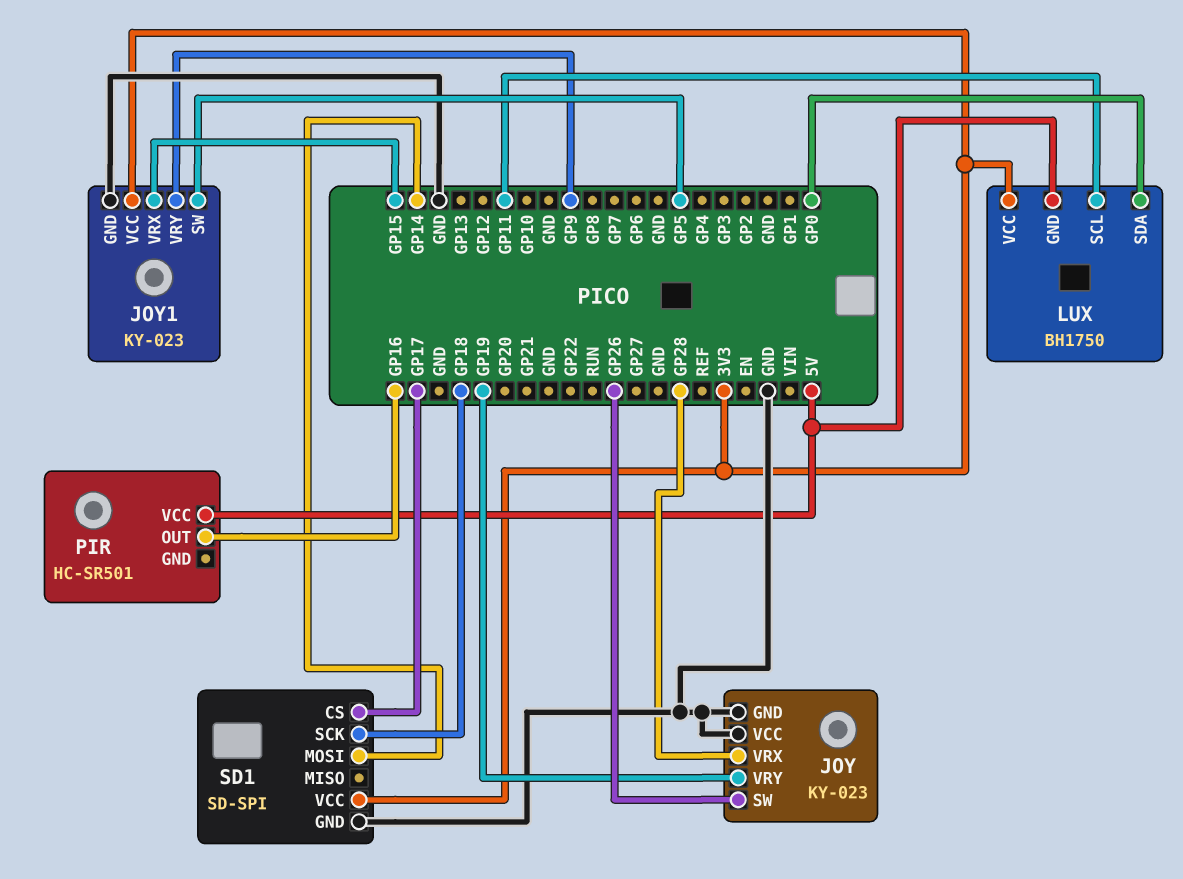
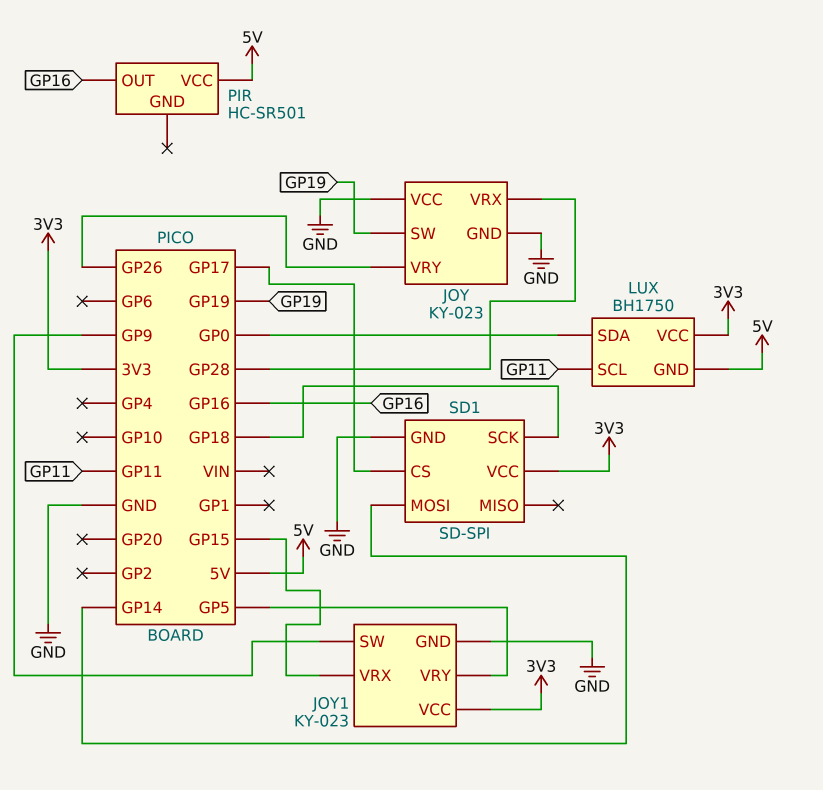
JOY pin SW: GP26 -> GP19
JOY pin VRY: GP19 -> GP26
JOY1 pin SW: GP5 -> GP9
JOY1 pin VRY: GP9 -> GP5

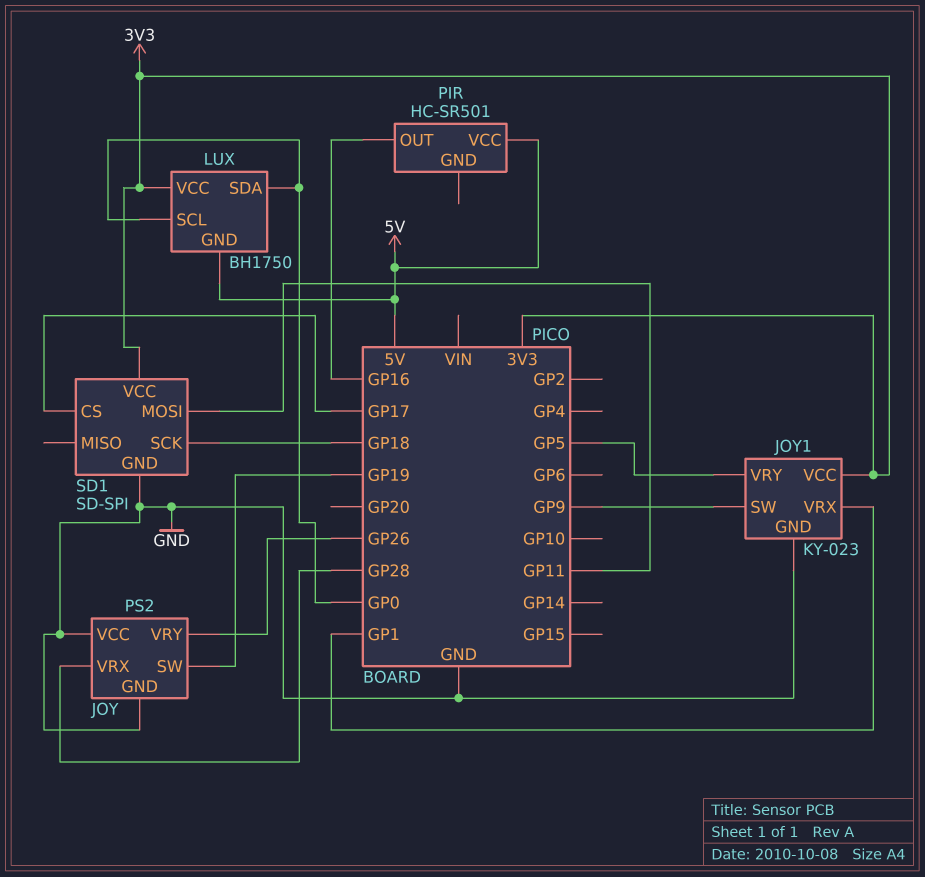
JOY: KY-023 -> PS2
JOY1 pin VRX: GP15 -> GP1
LUX pin SCL: GP11 -> GP0
SD1 pin MOSI: GP14 -> GP11

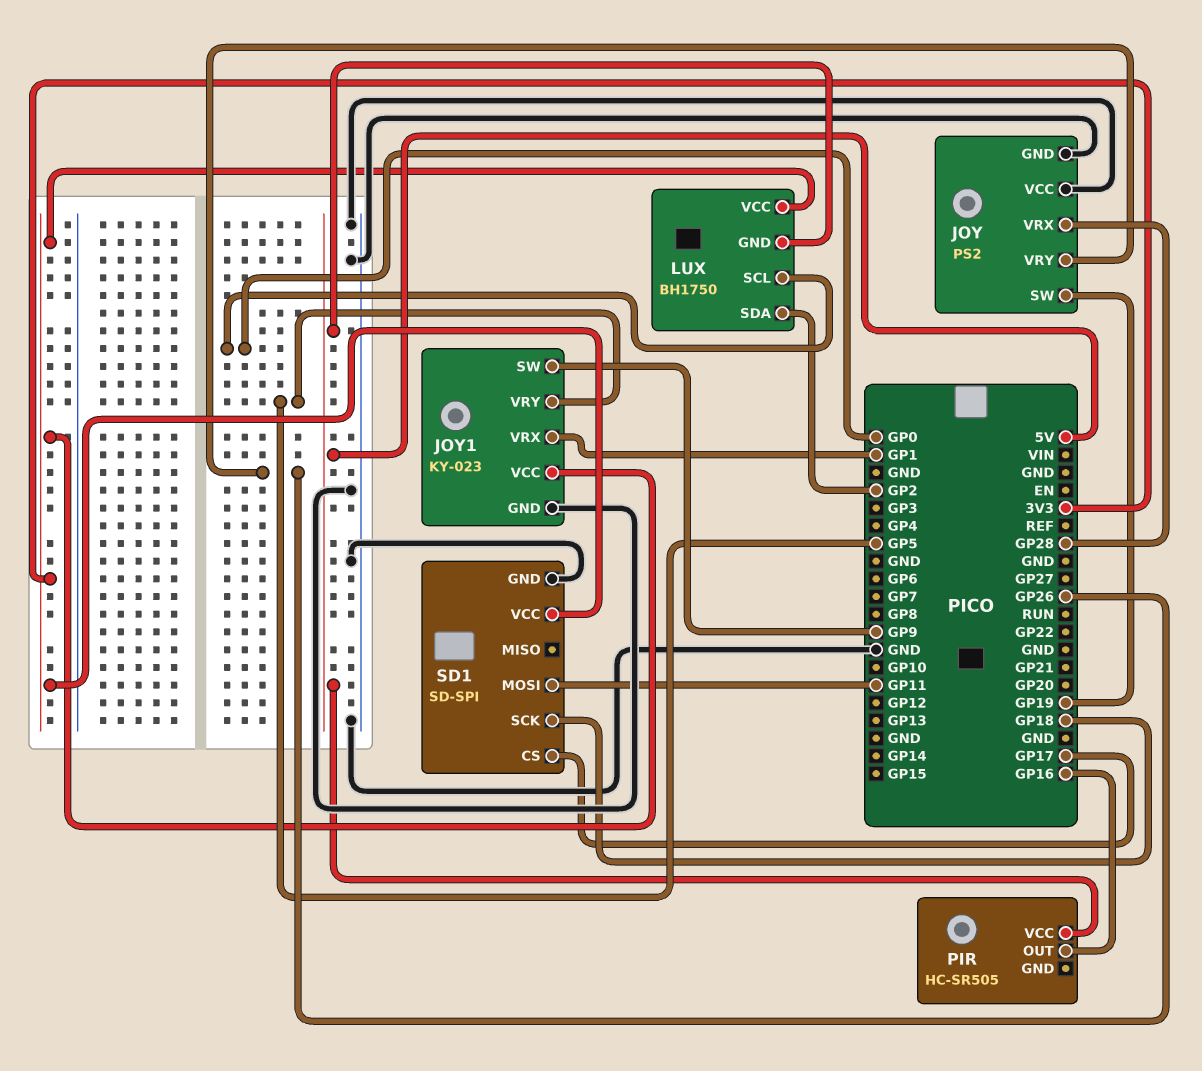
LUX pin SDA: GP0 -> GP2
PIR: HC-SR501 -> HC-SR505

